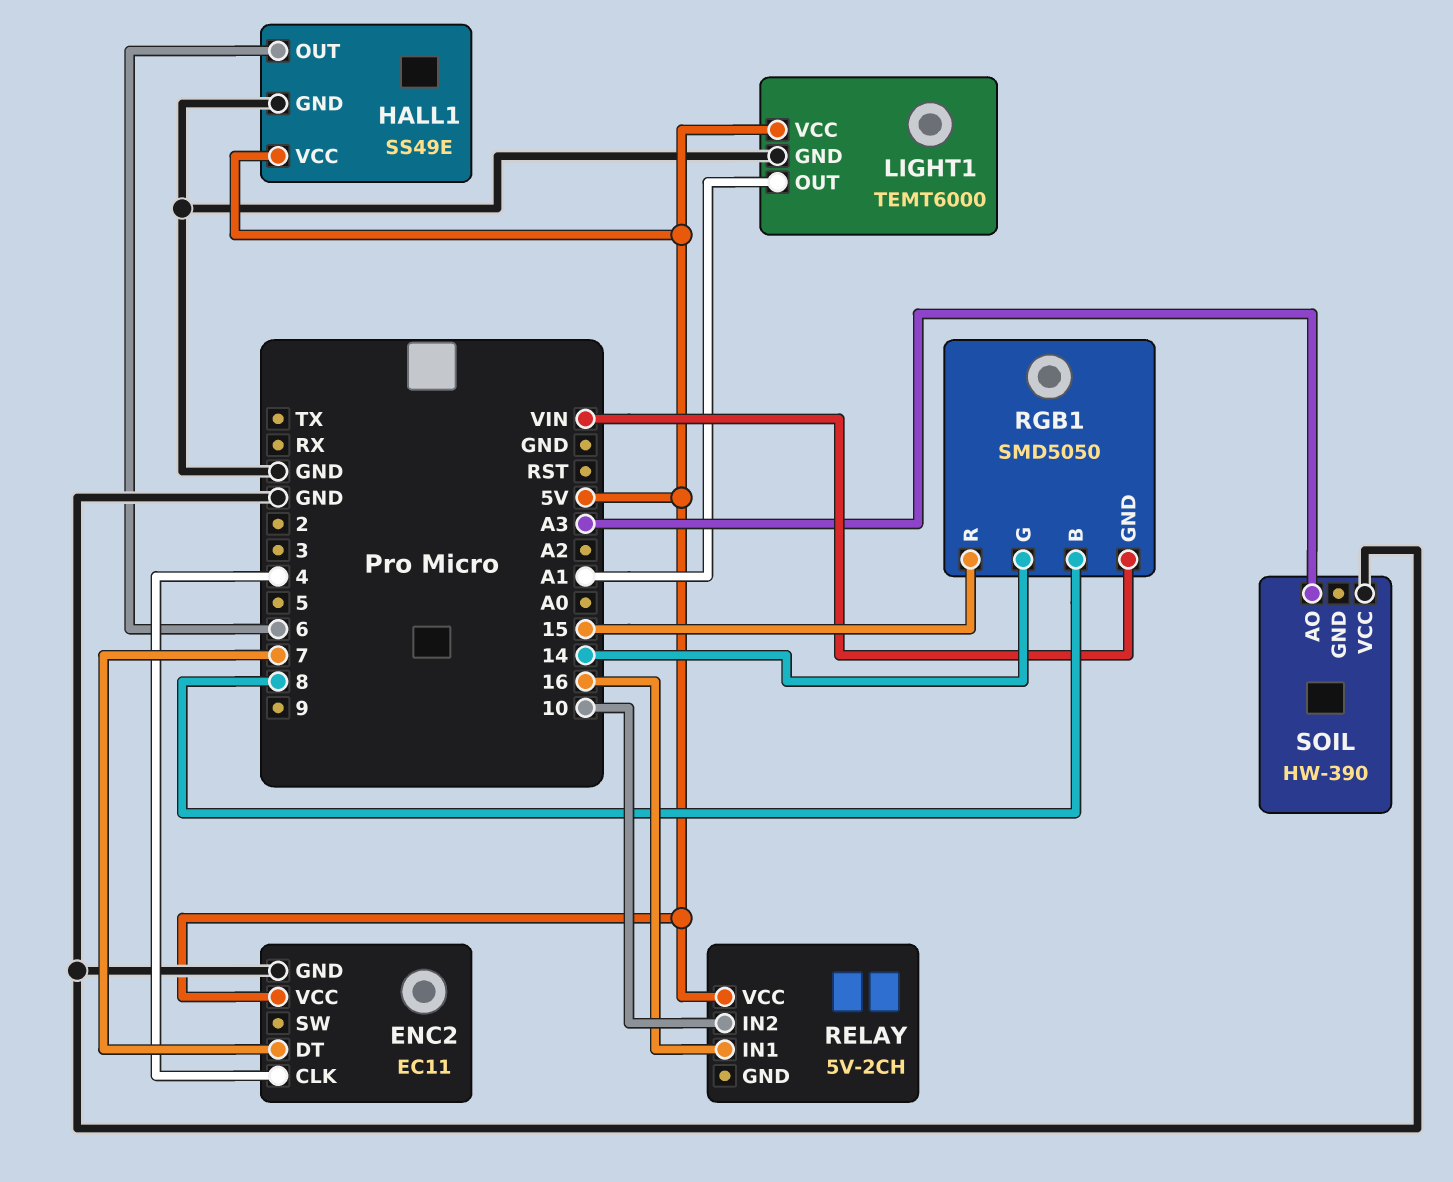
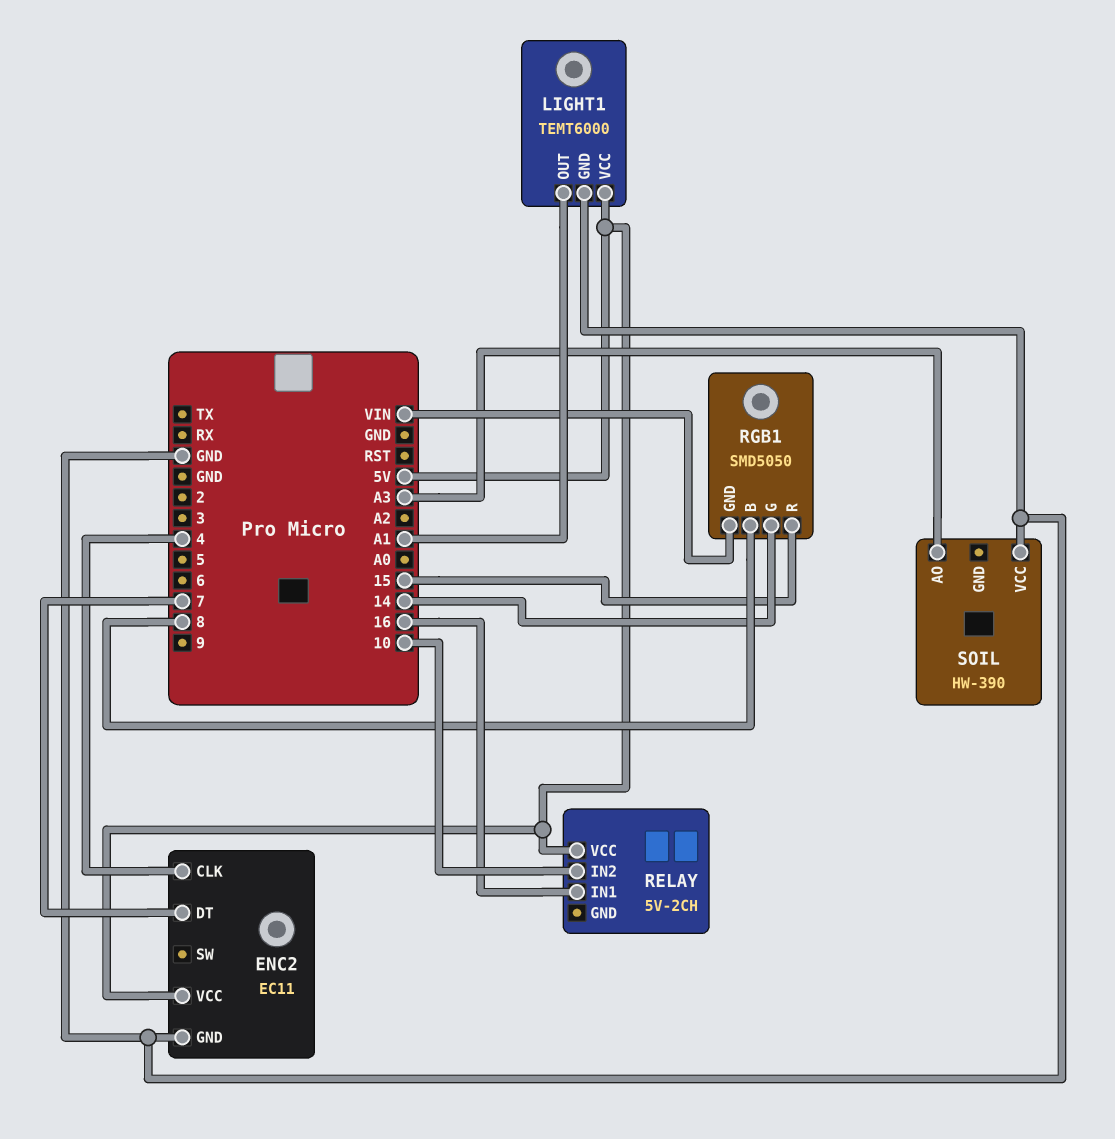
HALL1: SS49E -> none
HALL1 pin GND: GND -> none
HALL1 pin OUT: 6 -> none
HALL1 pin VCC: 5V -> none

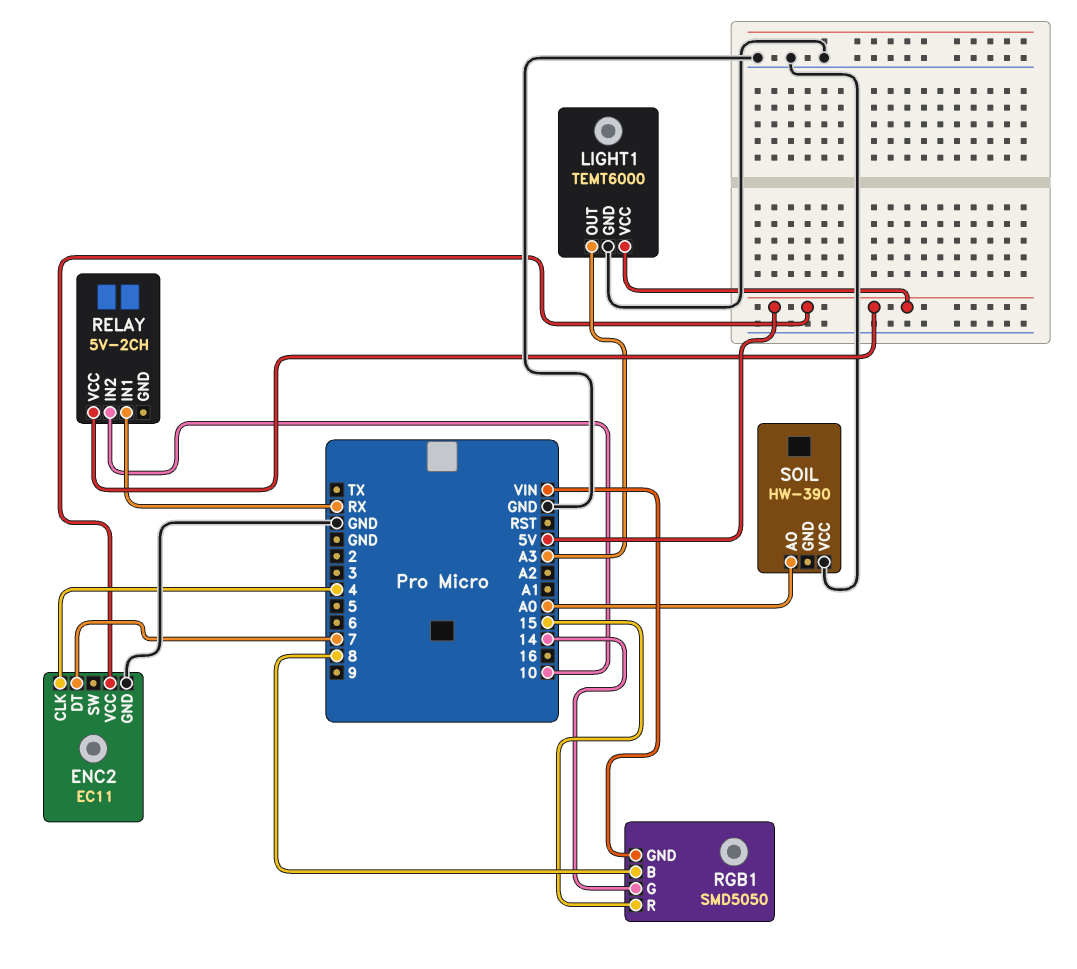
LIGHT1 pin OUT: A1 -> A3
RELAY pin IN1: 16 -> RX
SOIL pin AO: A3 -> A0

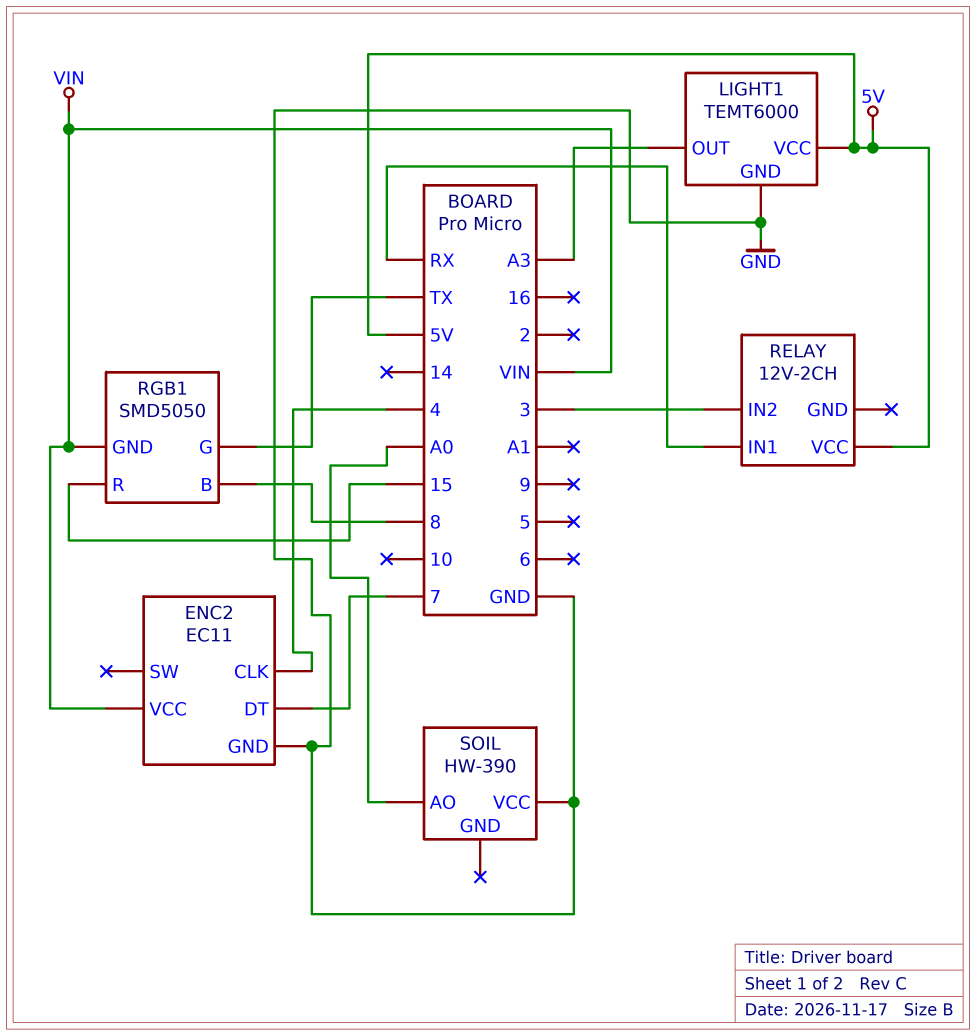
ENC2 pin VCC: 5V -> VIN
RELAY: 5V-2CH -> 12V-2CH
RELAY pin IN2: 10 -> 3
RGB1 pin G: 14 -> TX

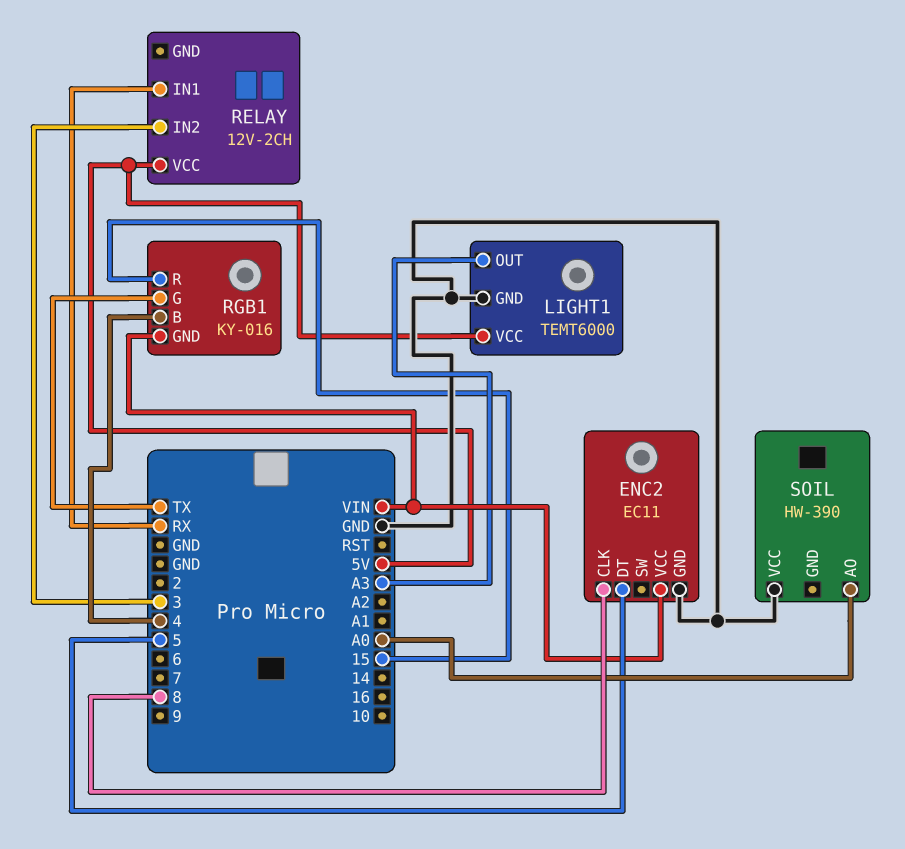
ENC2 pin CLK: 4 -> 8
ENC2 pin DT: 7 -> 5
RGB1: SMD5050 -> KY-016
RGB1 pin B: 8 -> 4

